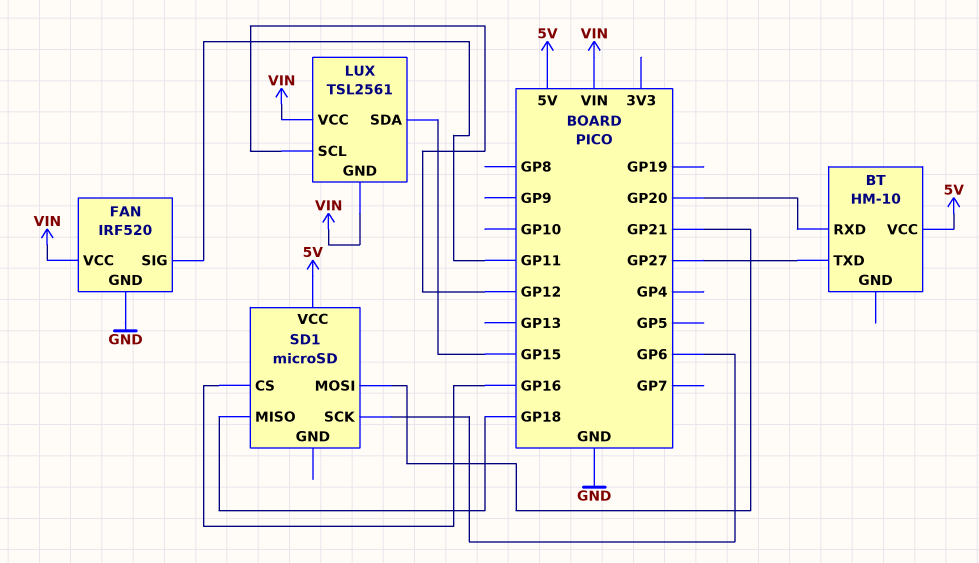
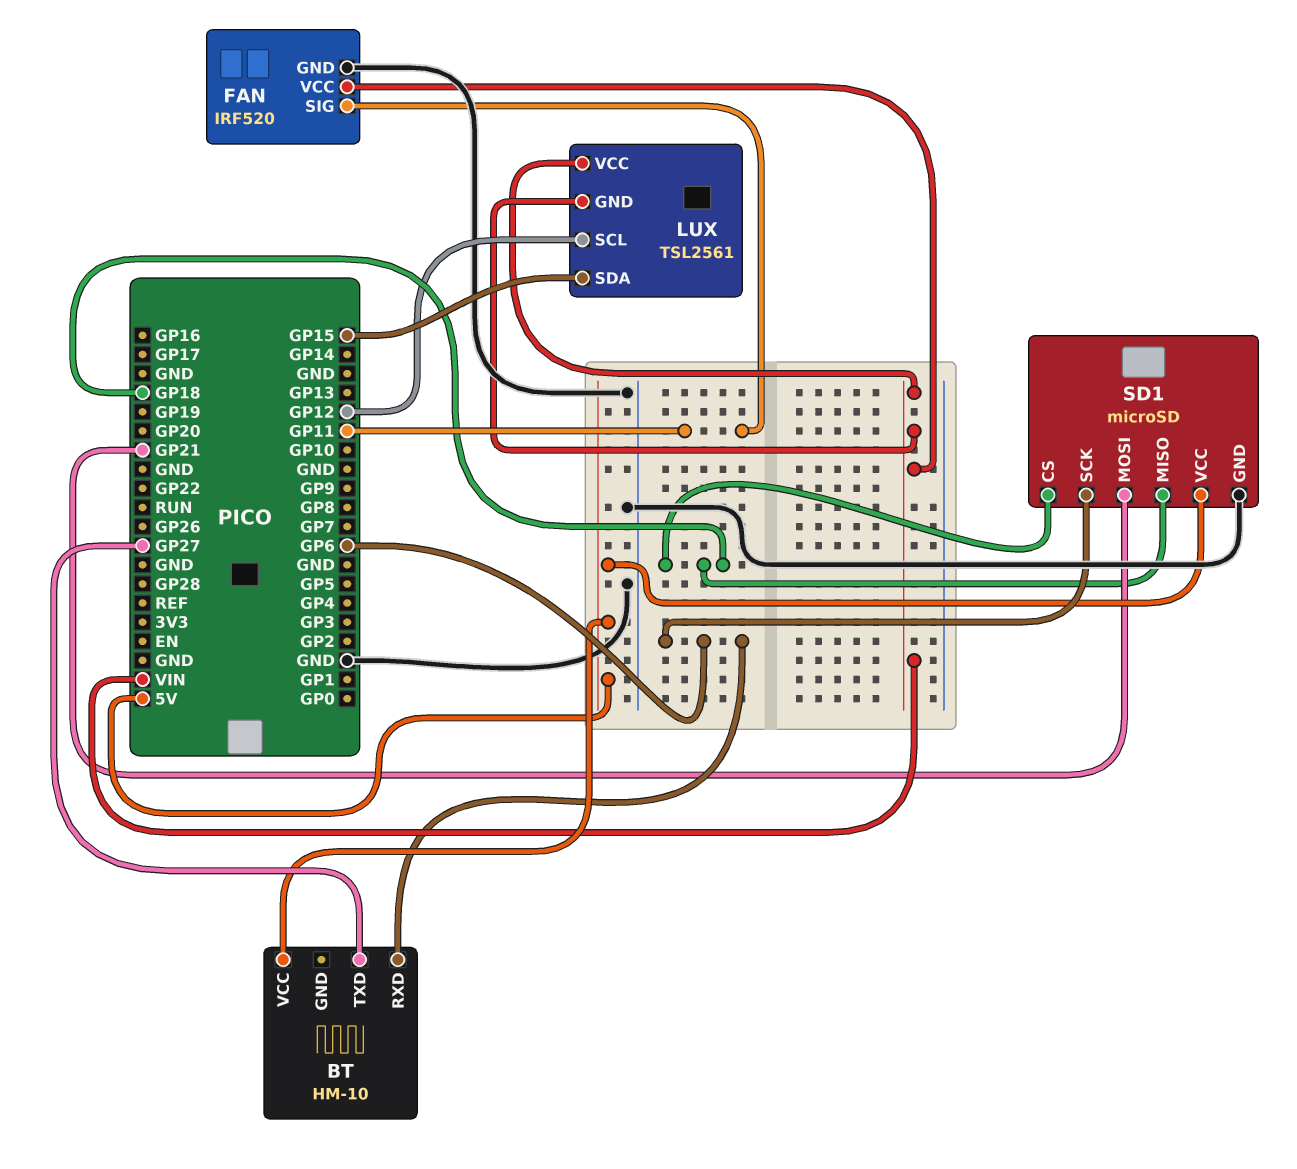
BT pin RXD: GP20 -> GP6
SD1 pin CS: GP16 -> GP18
SD1 pin GND: none -> GND

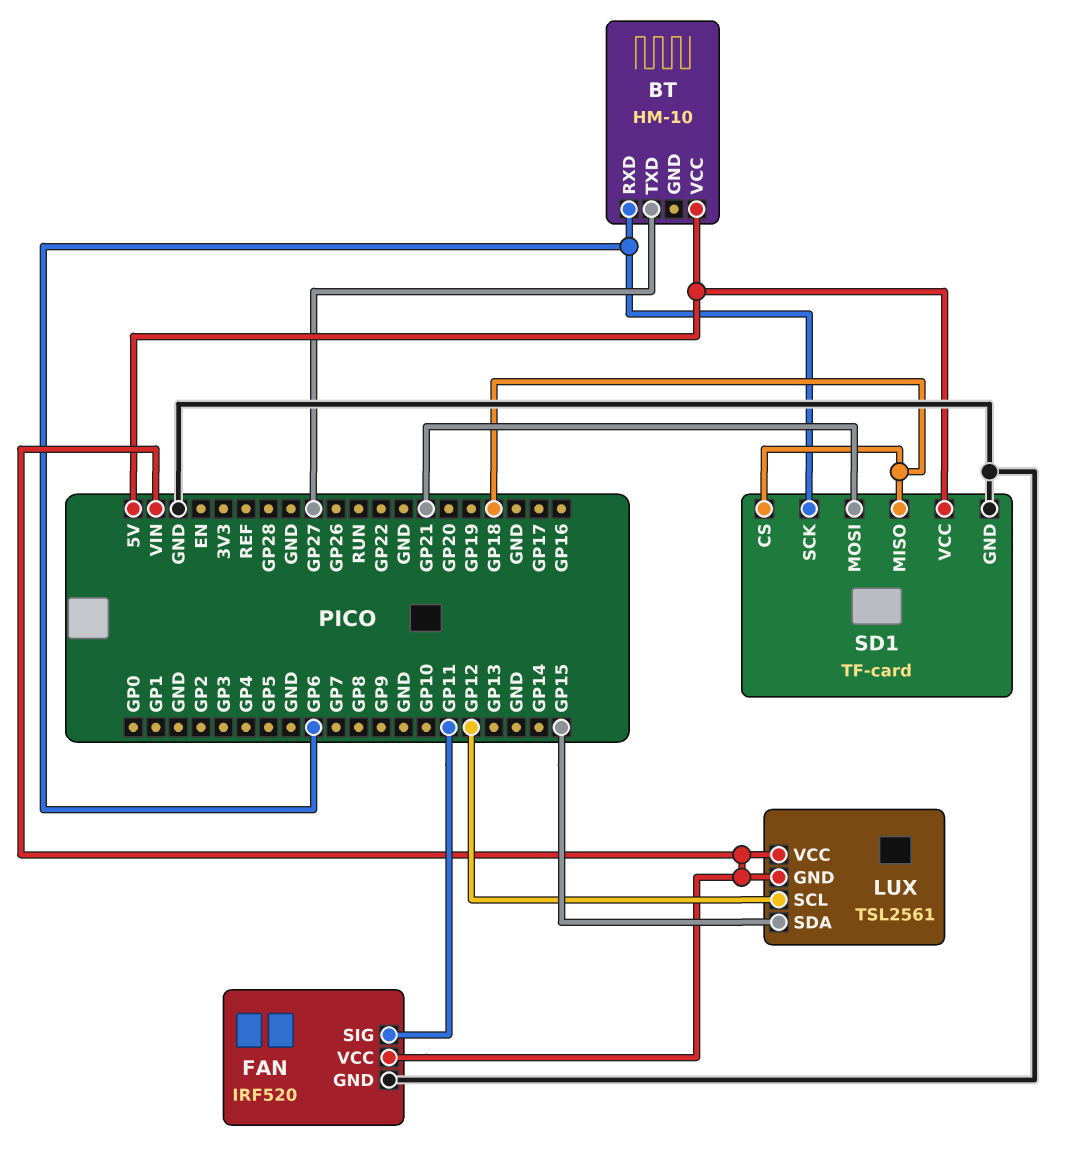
SD1: microSD -> TF-card

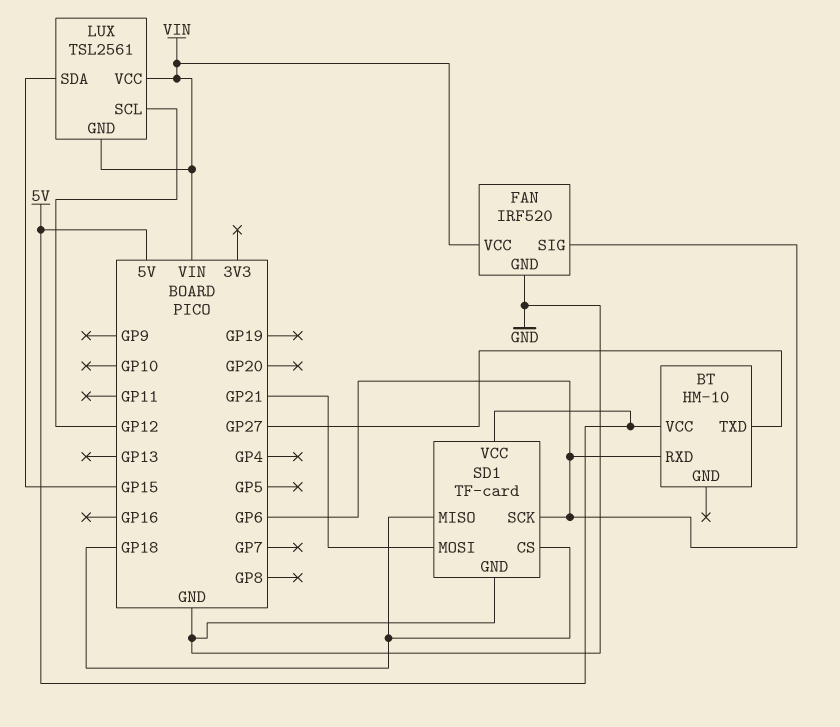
FAN pin SIG: GP11 -> GP6

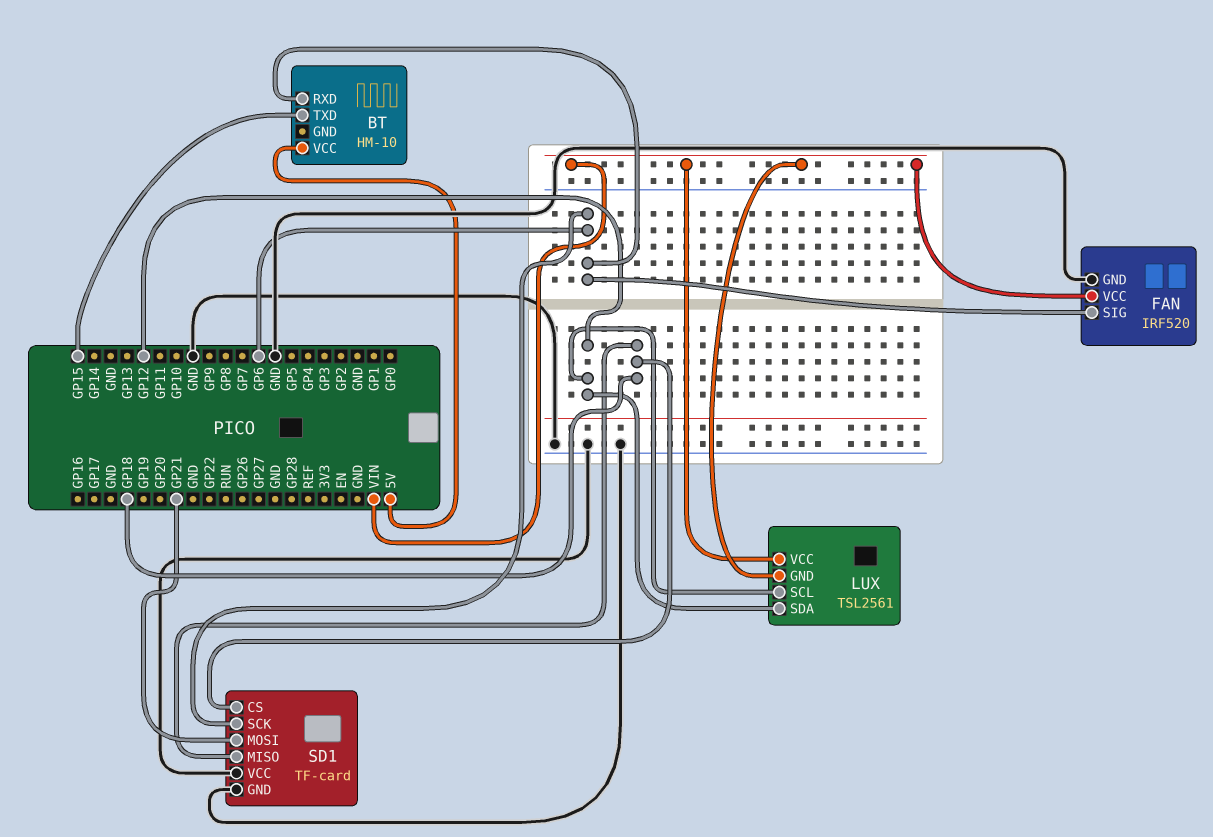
BT pin TXD: GP27 -> GP15
LUX pin SDA: GP15 -> GP12
SD1 pin VCC: 5V -> GND

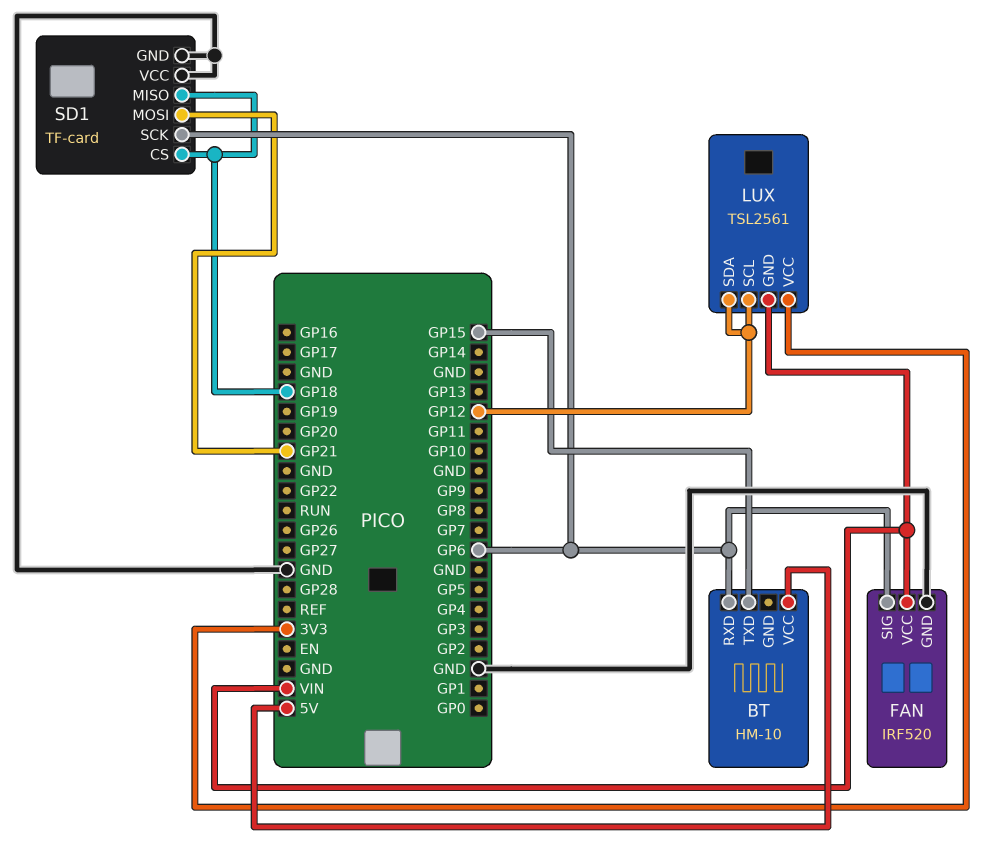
LUX pin VCC: VIN -> 3V3

